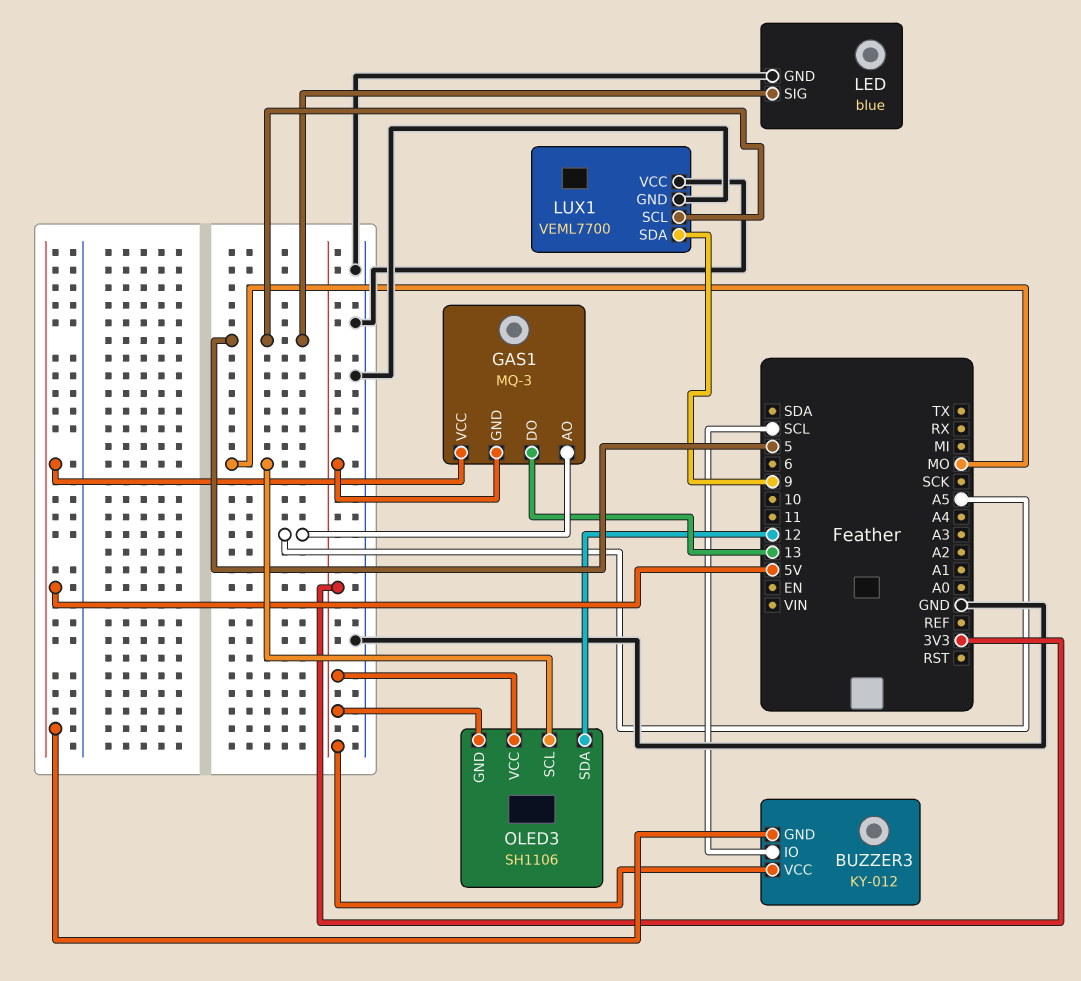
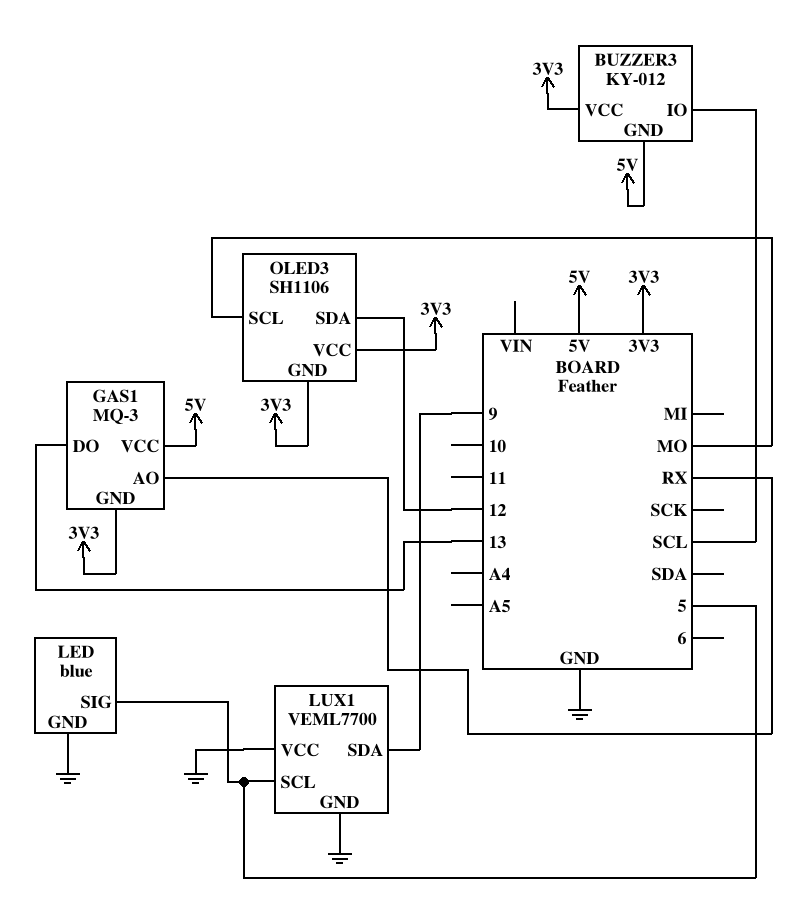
GAS1 pin AO: A5 -> RX

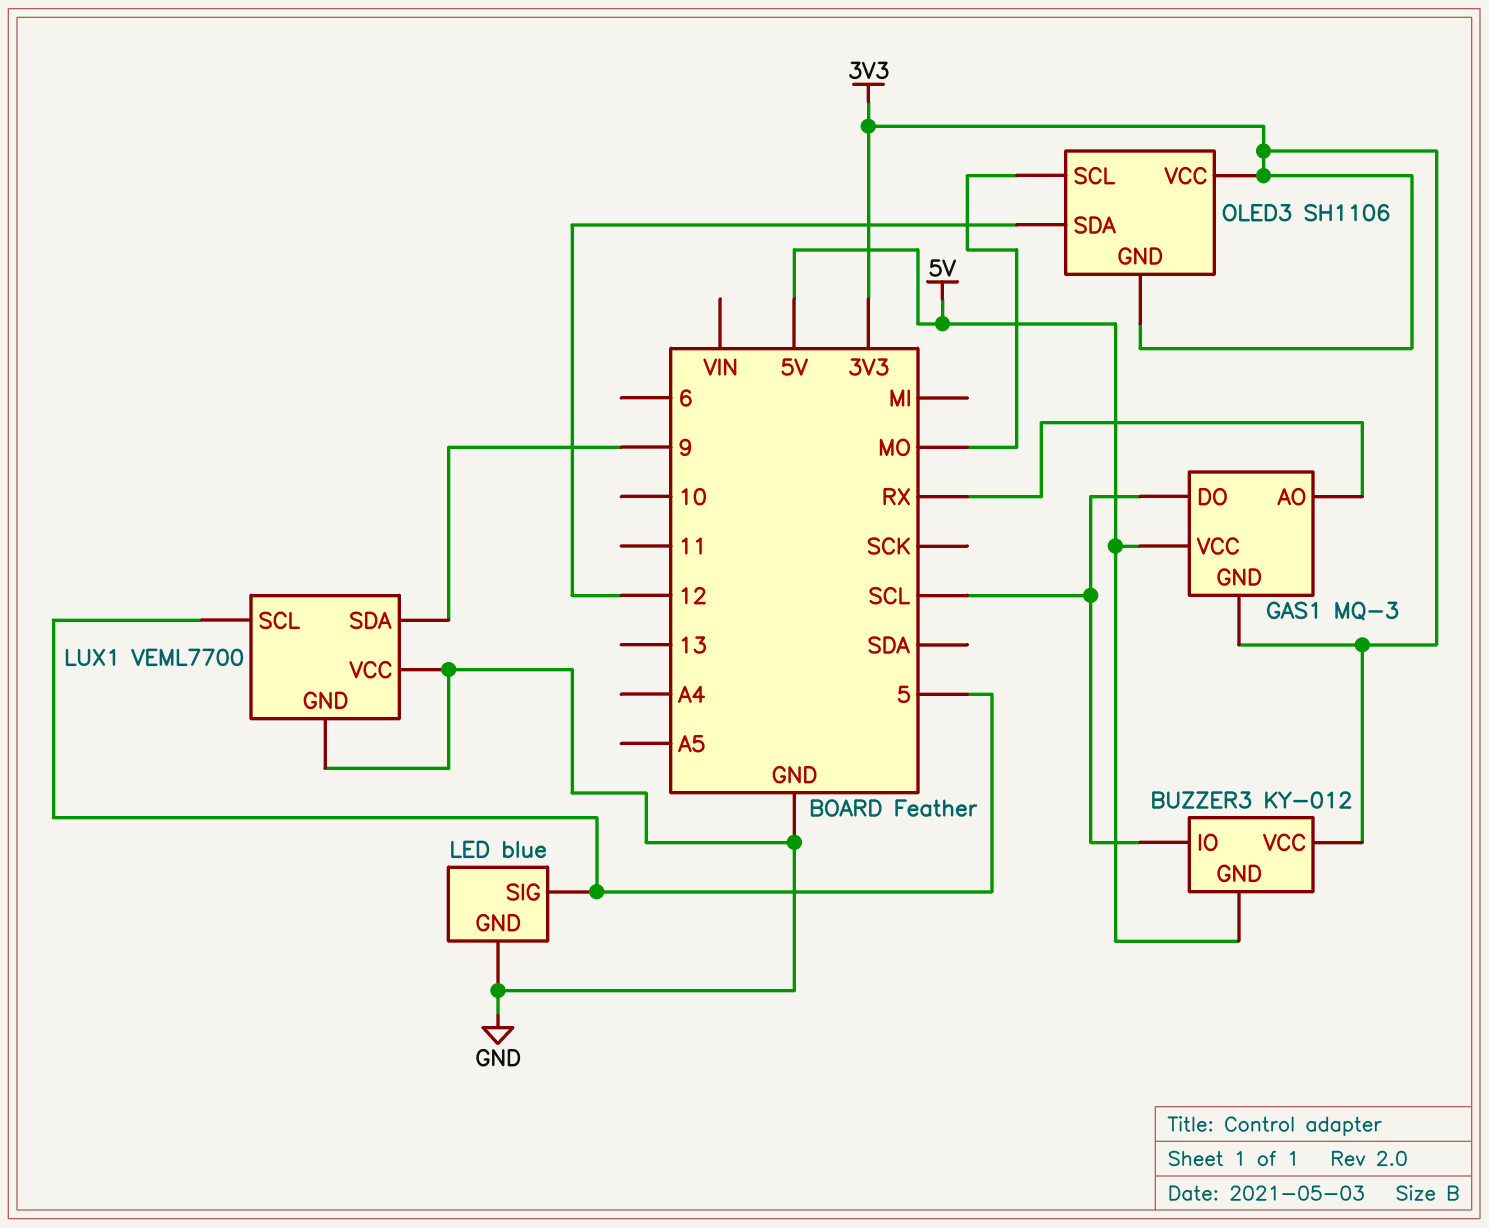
GAS1 pin DO: 13 -> SCL

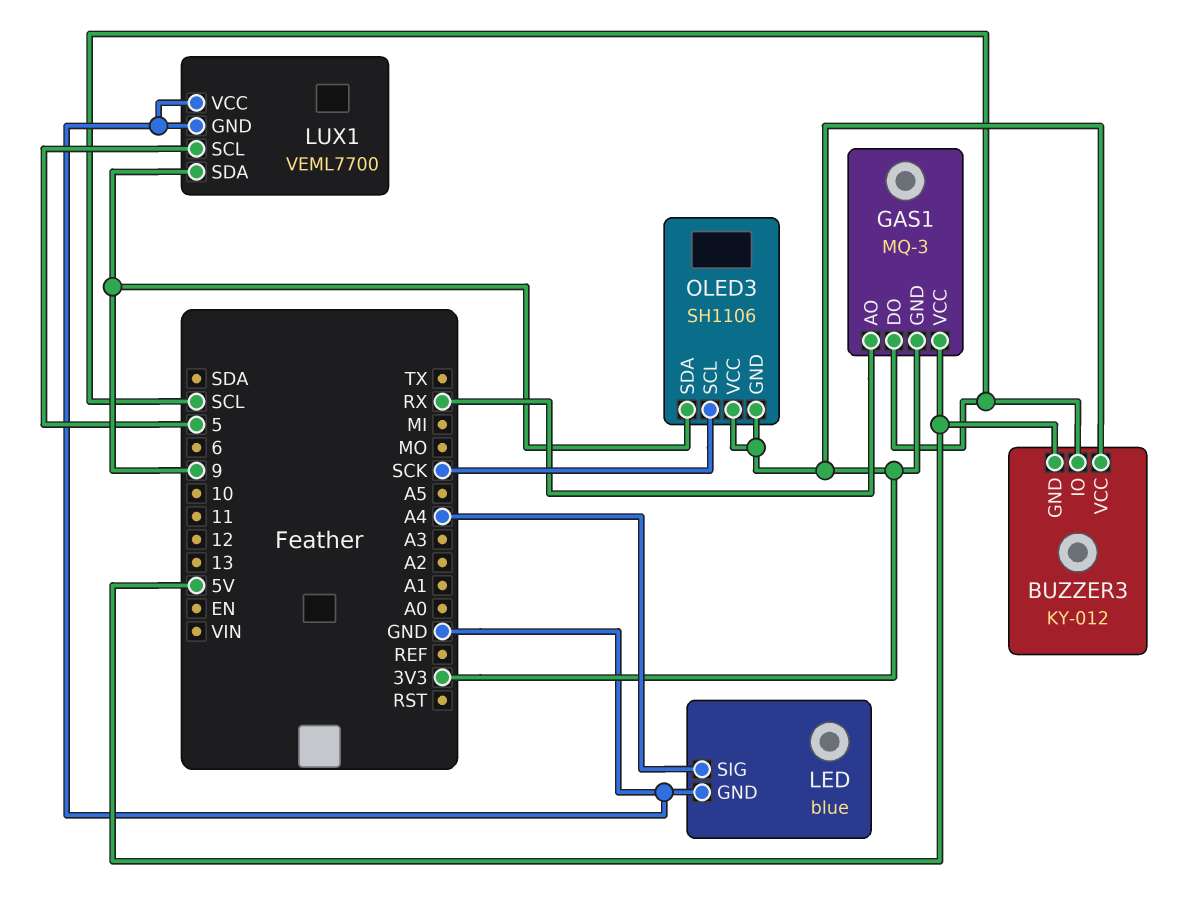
LED pin SIG: 5 -> A4
OLED3 pin SCL: MO -> SCK
OLED3 pin SDA: 12 -> 9

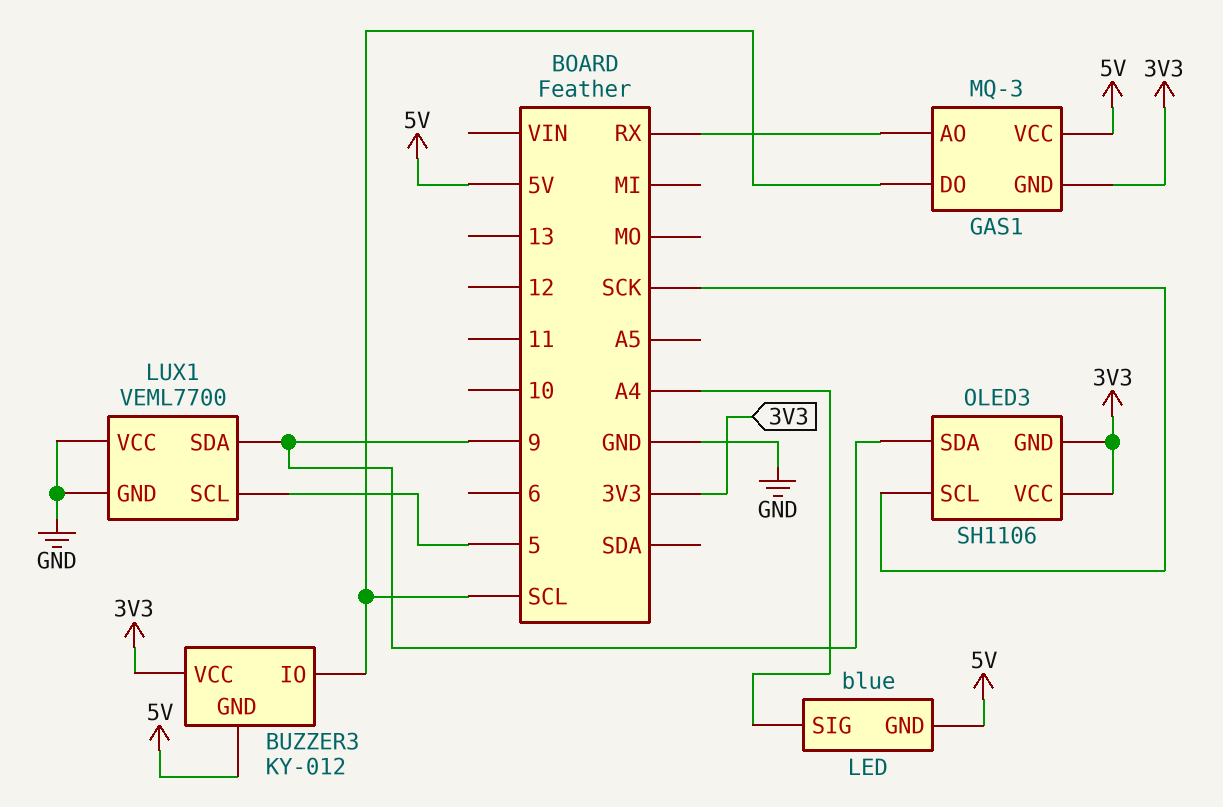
LED pin GND: GND -> 5V

